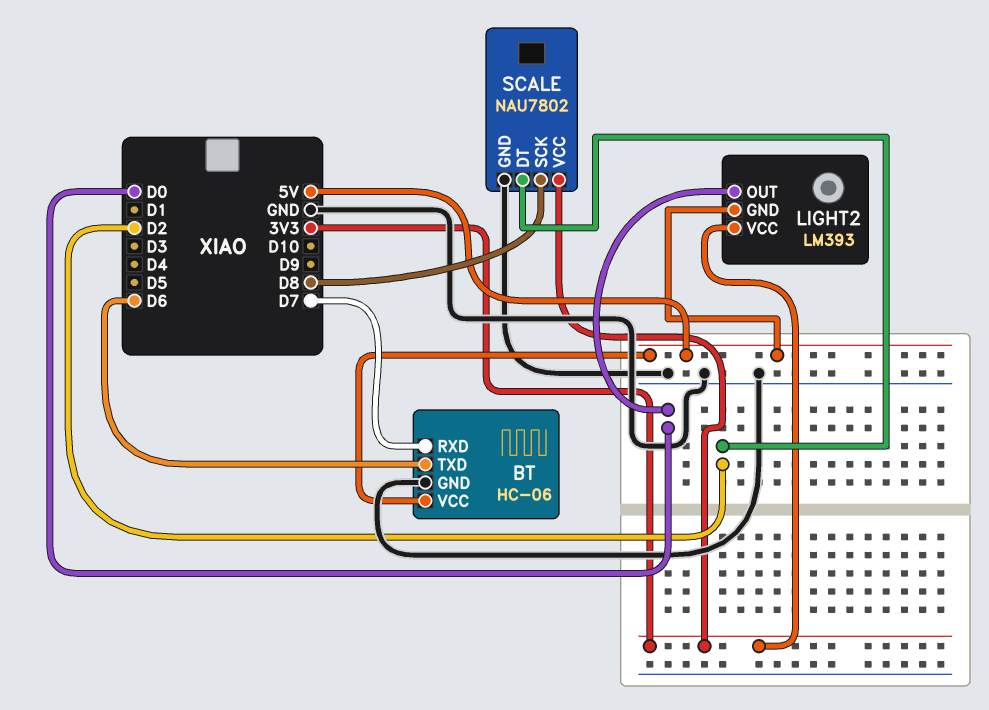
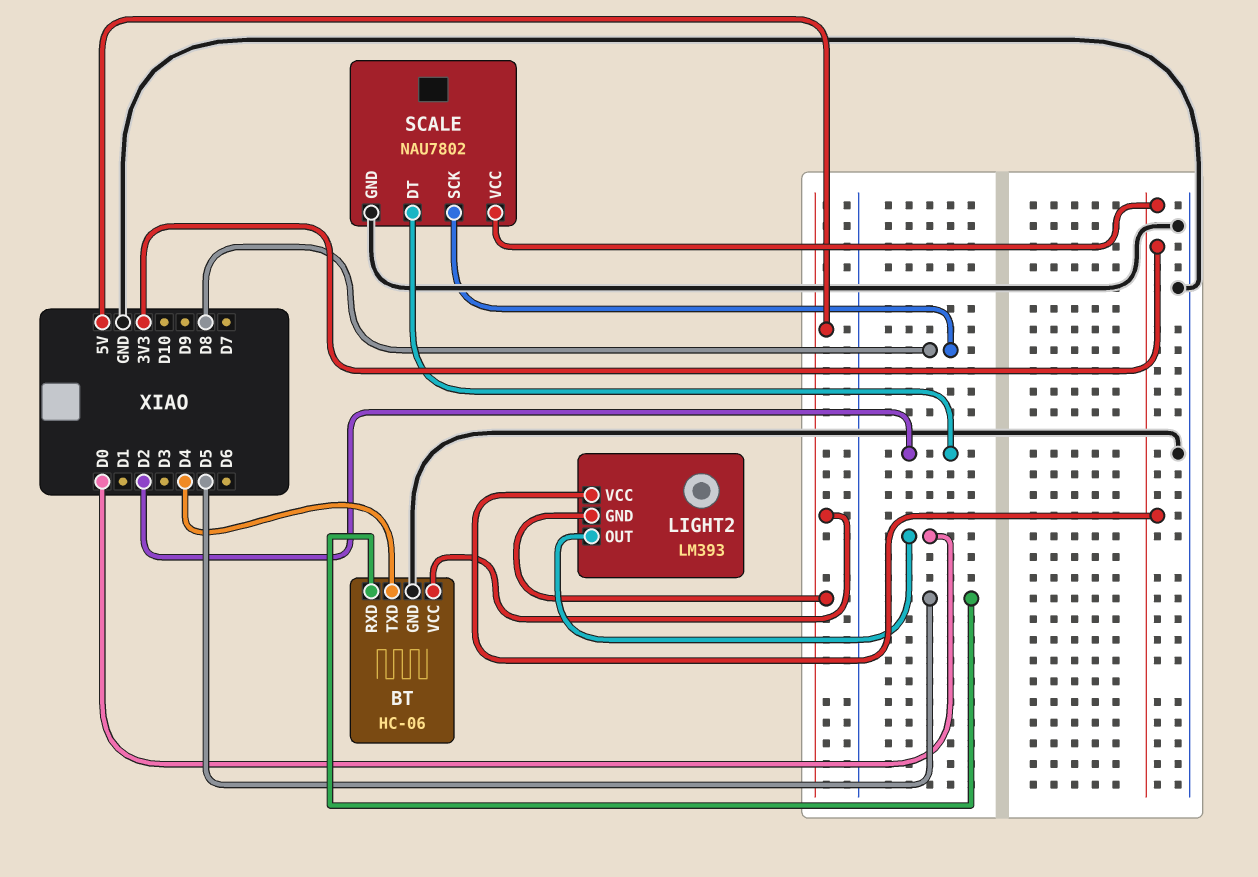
BT pin RXD: D7 -> D5
BT pin TXD: D6 -> D4

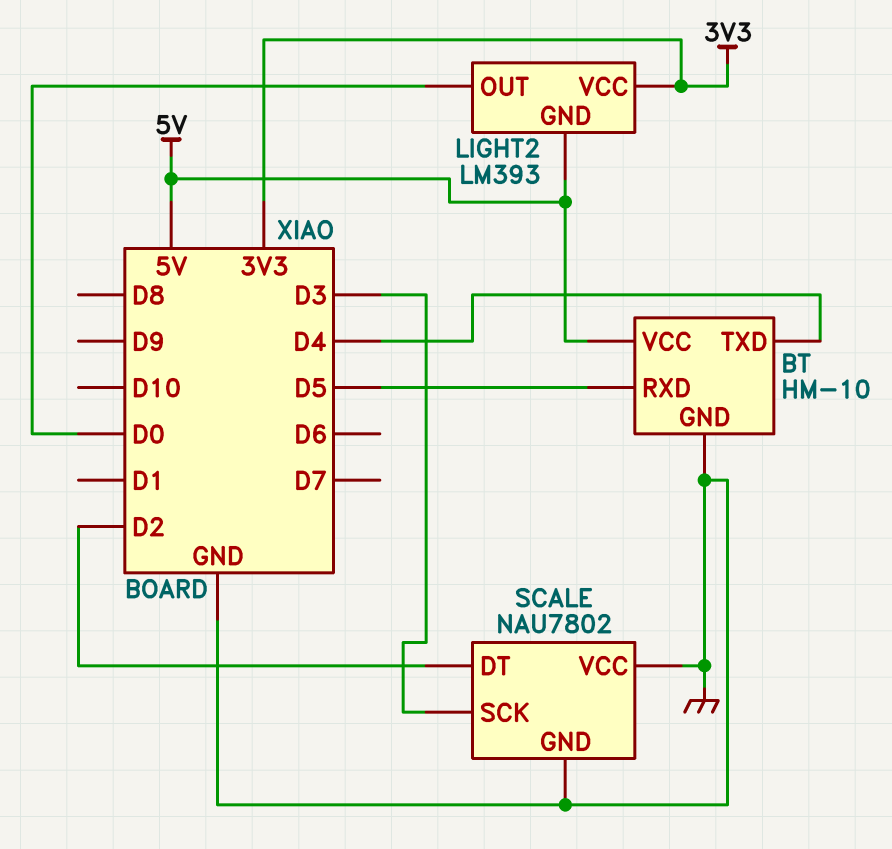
BT: HC-06 -> HM-10
SCALE pin SCK: D8 -> D3
SCALE pin VCC: 3V3 -> GND

